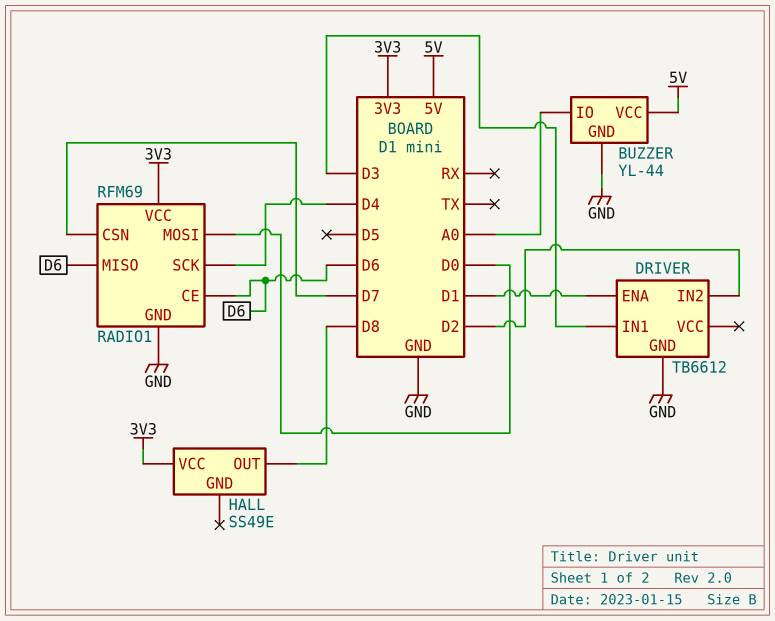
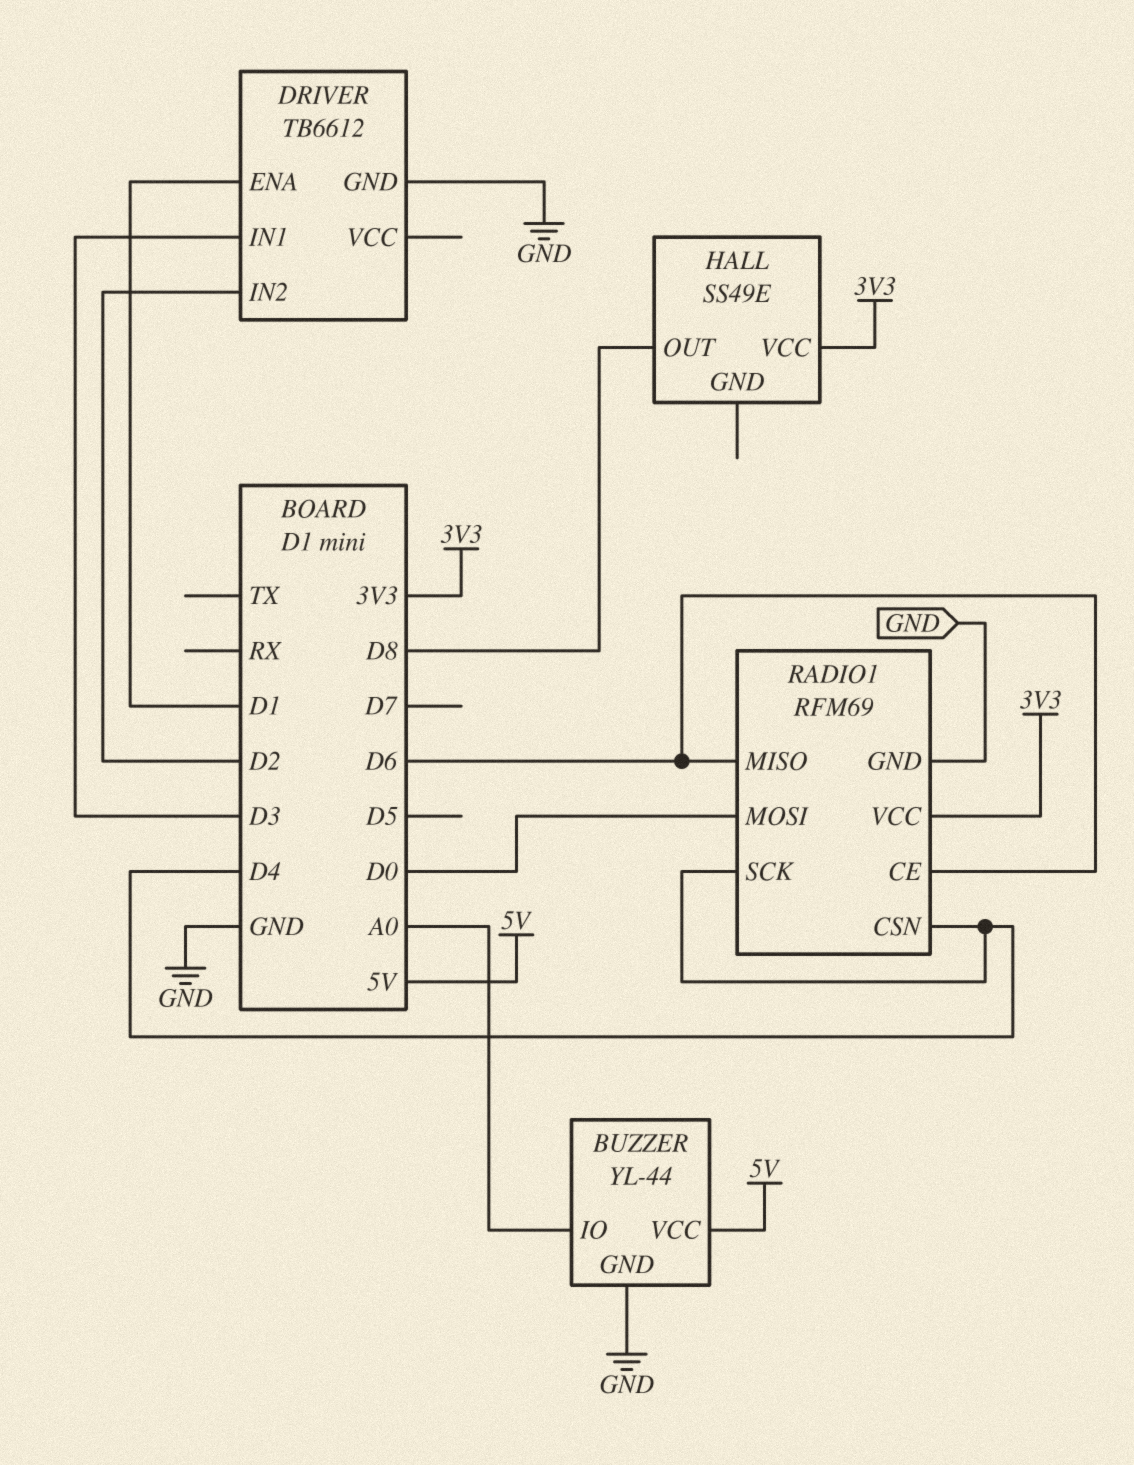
RADIO1 pin CSN: D7 -> D4

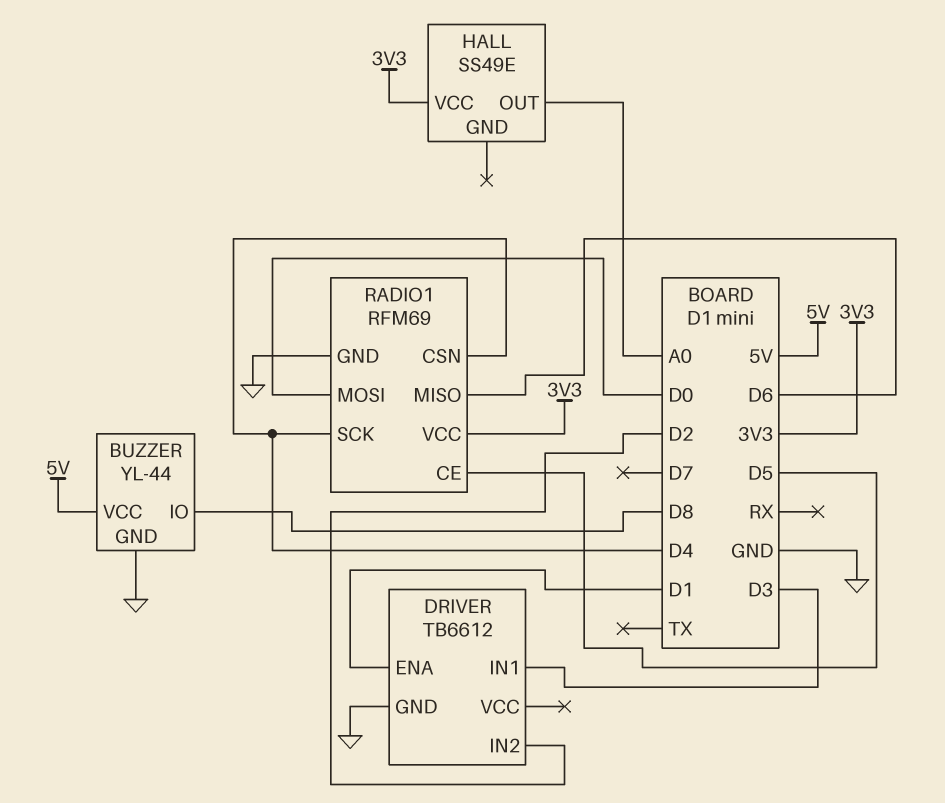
BUZZER pin IO: A0 -> D8
HALL pin OUT: D8 -> A0
RADIO1 pin CE: D6 -> D5

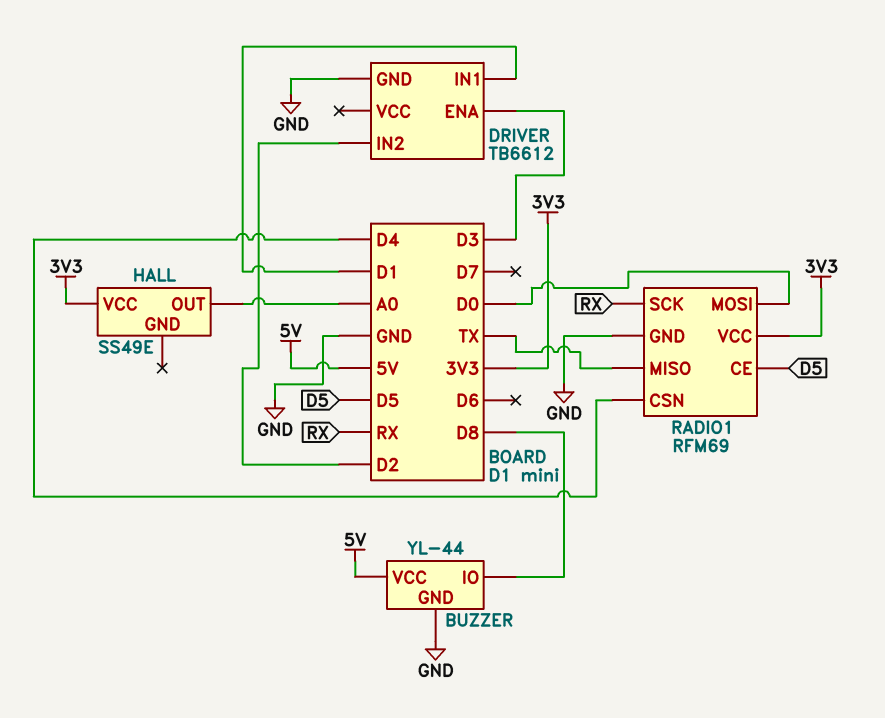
DRIVER pin ENA: D1 -> D3
DRIVER pin IN1: D3 -> D1
RADIO1 pin MISO: D6 -> TX
RADIO1 pin SCK: D4 -> RX

